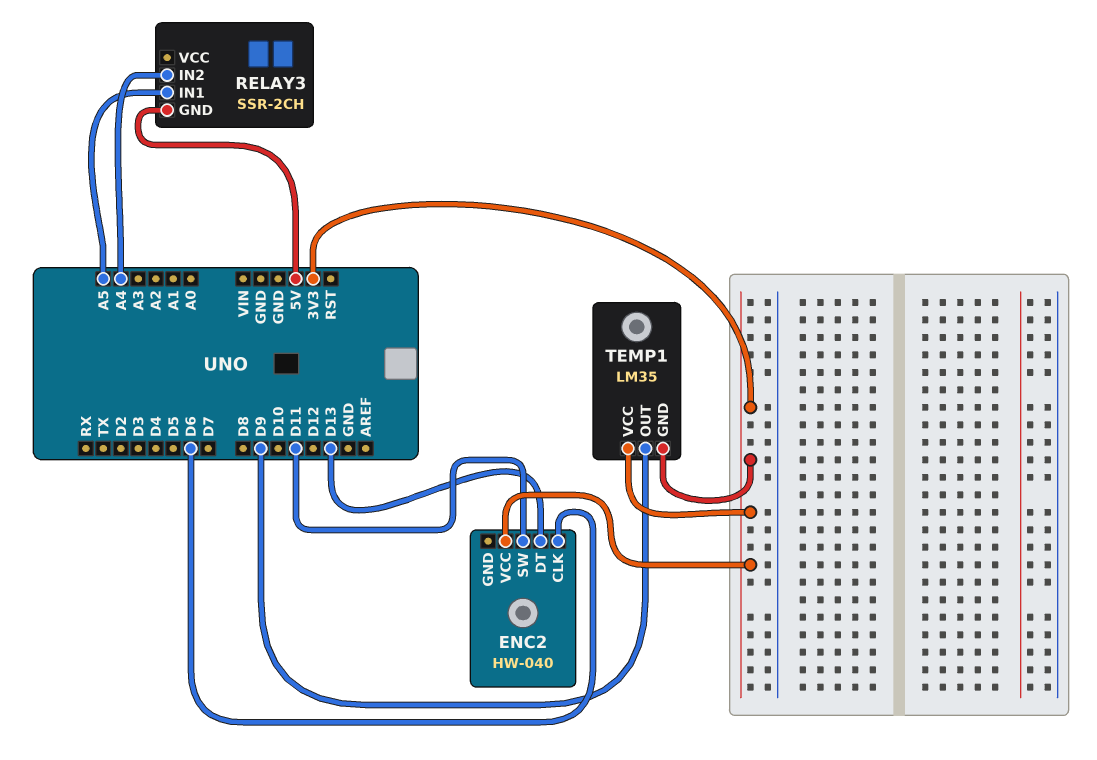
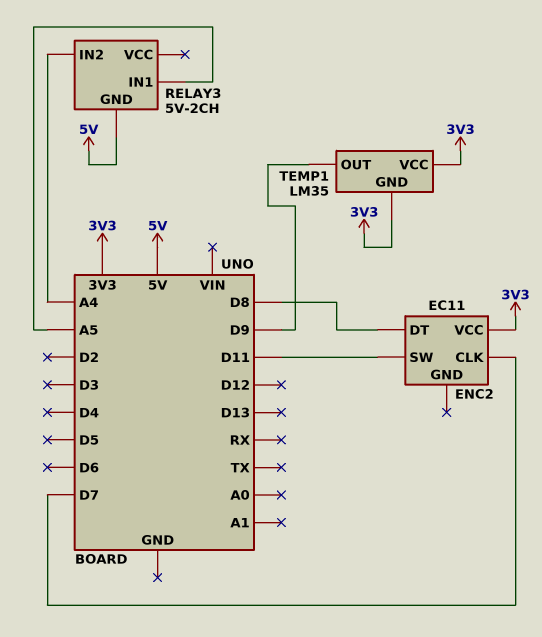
ENC2: HW-040 -> EC11
ENC2 pin CLK: D6 -> D7
ENC2 pin DT: D13 -> D8
RELAY3: SSR-2CH -> 5V-2CH

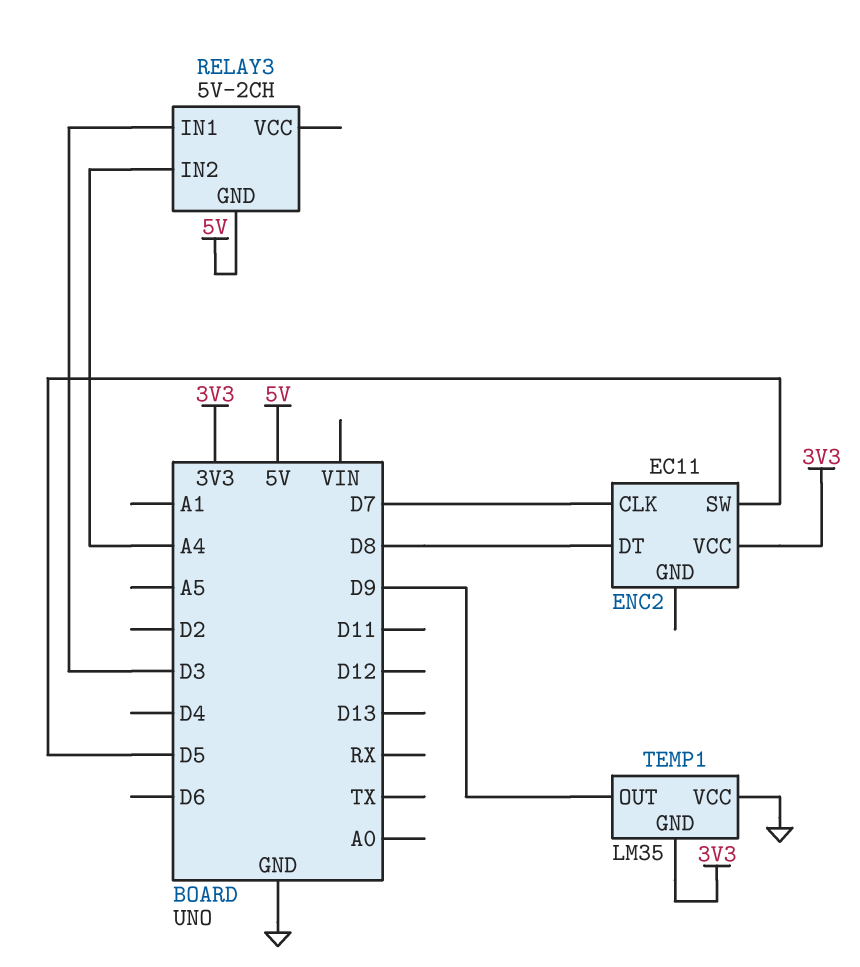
ENC2 pin SW: D11 -> D5
RELAY3 pin IN1: A5 -> D3
TEMP1 pin VCC: 3V3 -> GND

